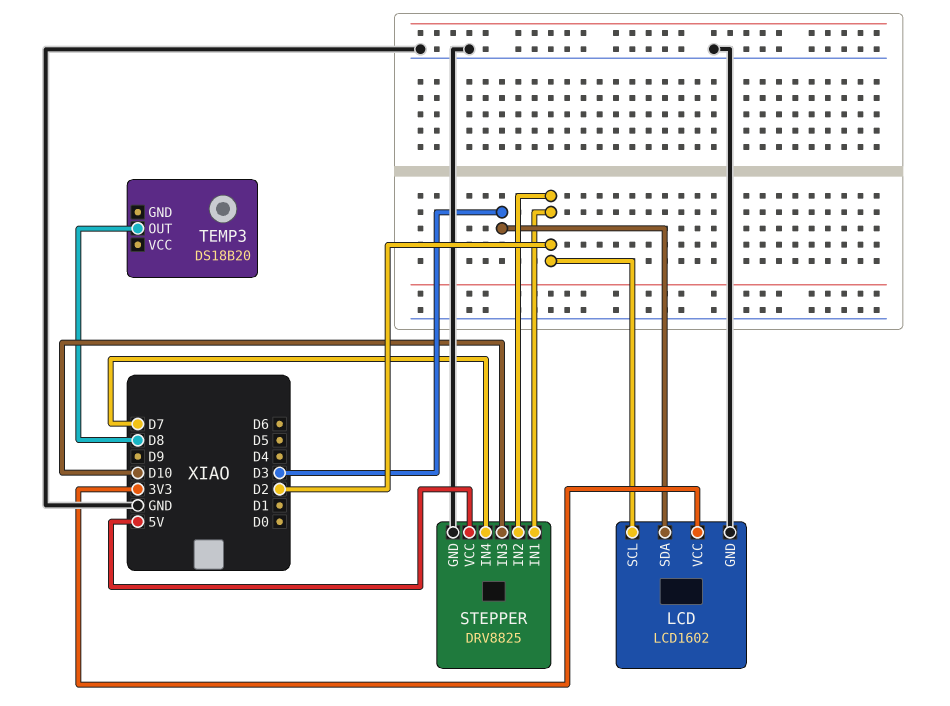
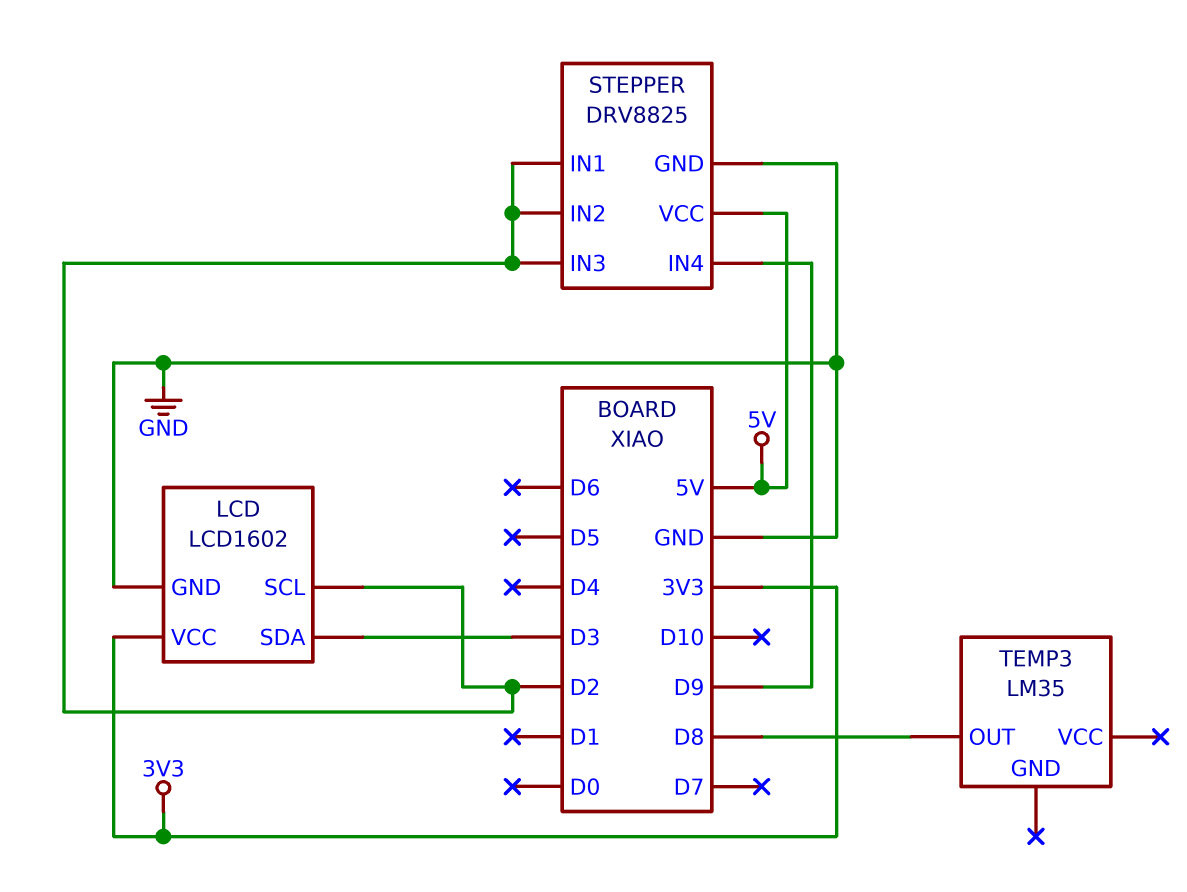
STEPPER pin IN3: D10 -> D2
STEPPER pin IN4: D7 -> D9
TEMP3: DS18B20 -> LM35

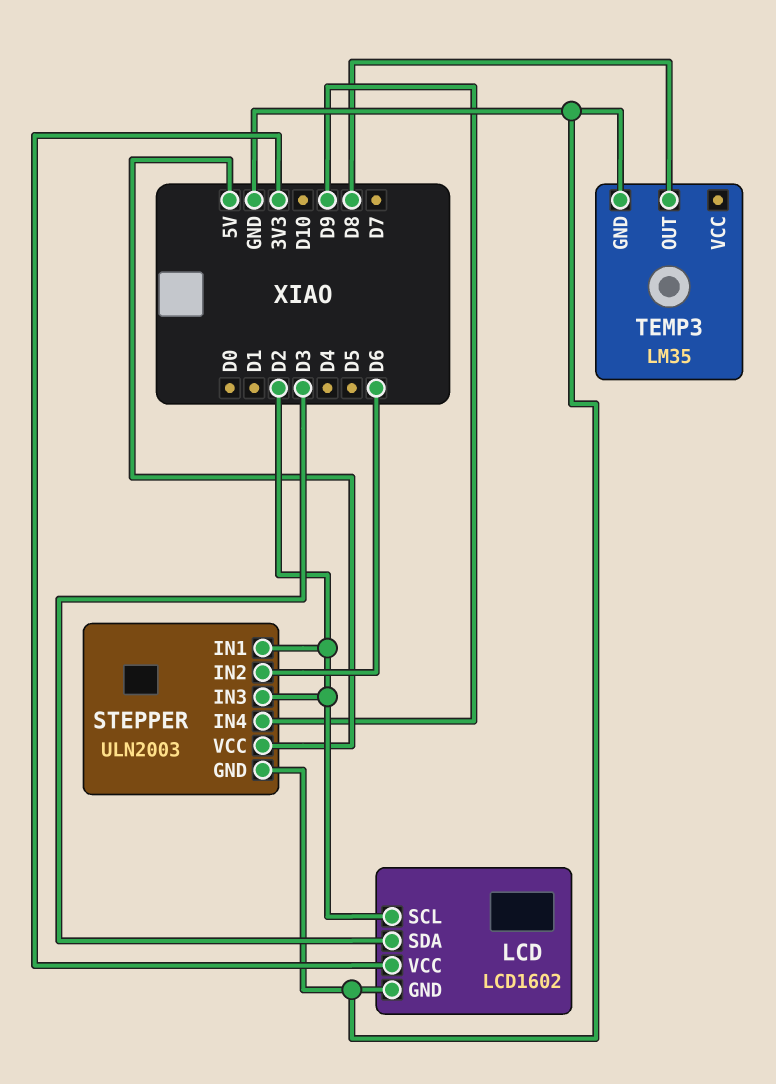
STEPPER: DRV8825 -> ULN2003
STEPPER pin IN2: D2 -> D6
TEMP3 pin GND: none -> GND

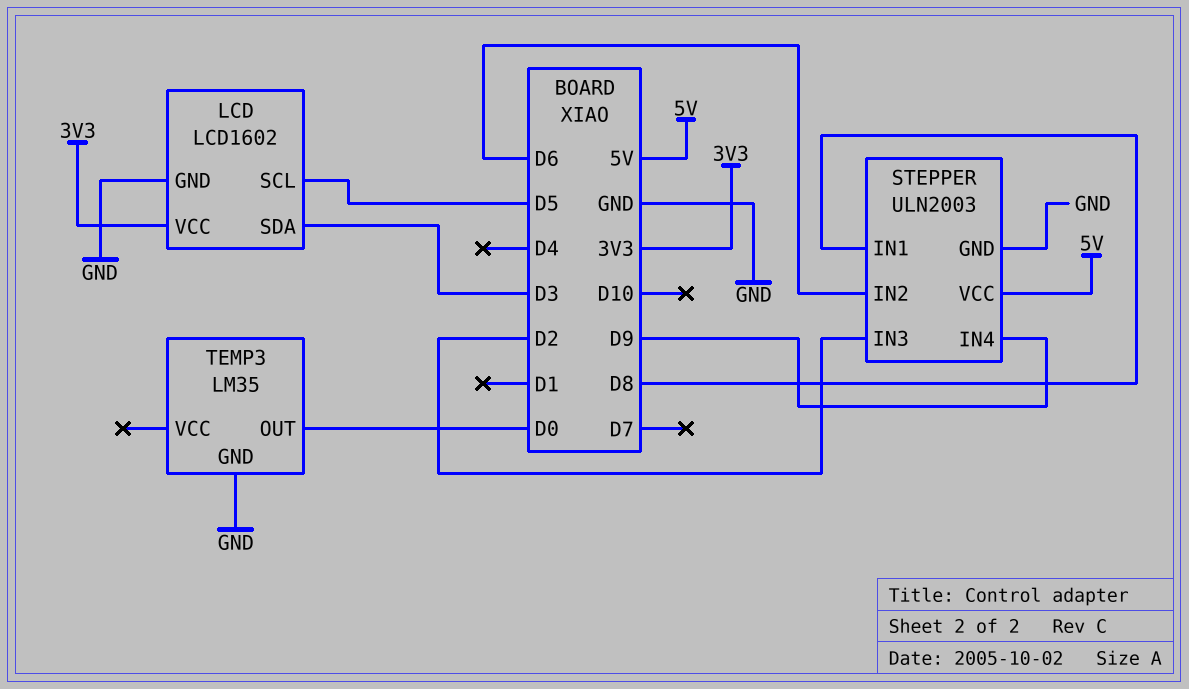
LCD pin SCL: D2 -> D5
STEPPER pin IN1: D2 -> D8
TEMP3 pin OUT: D8 -> D0

